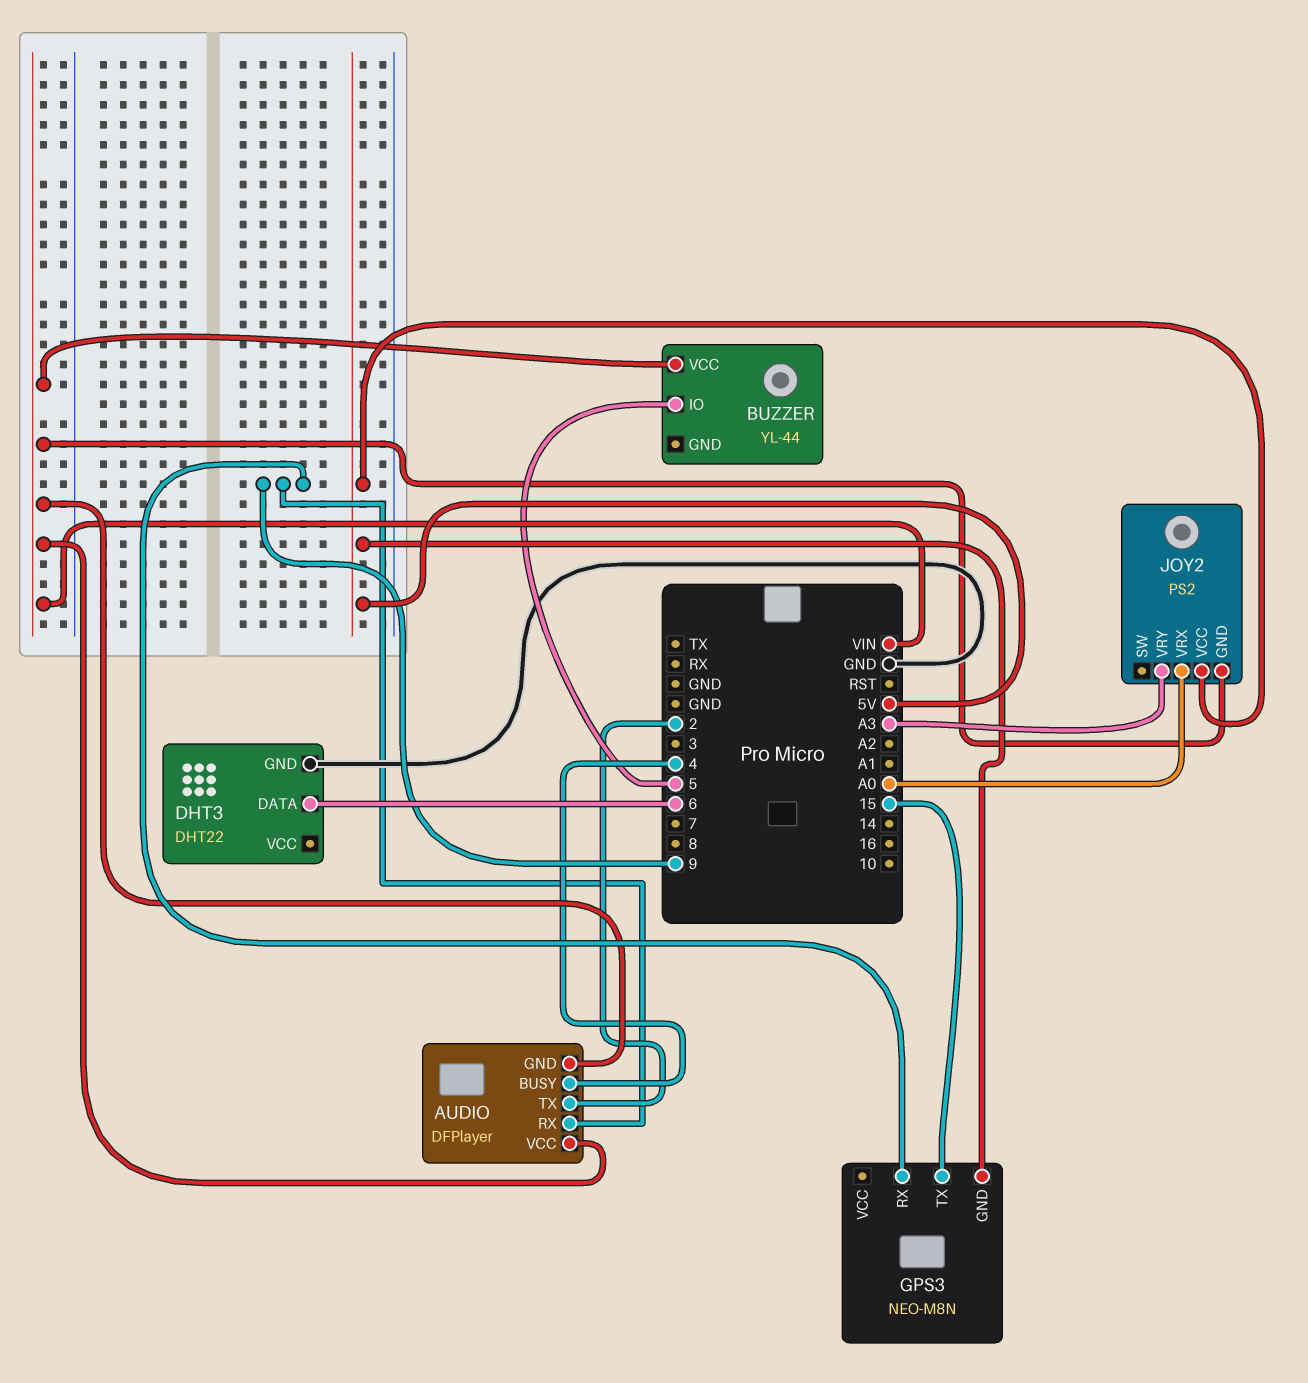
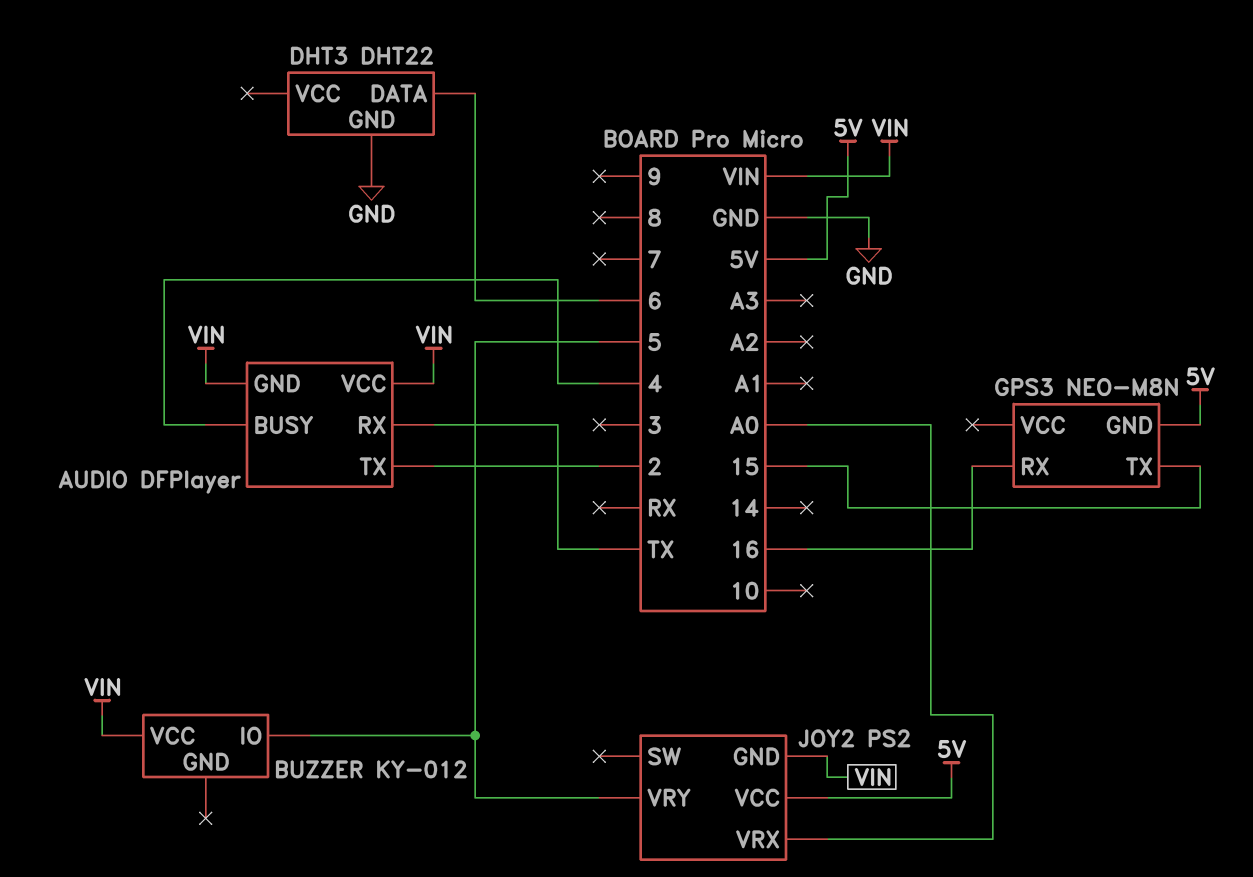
AUDIO pin RX: 9 -> TX
BUZZER: YL-44 -> KY-012
GPS3 pin RX: 9 -> 16
JOY2 pin VRY: A3 -> 5

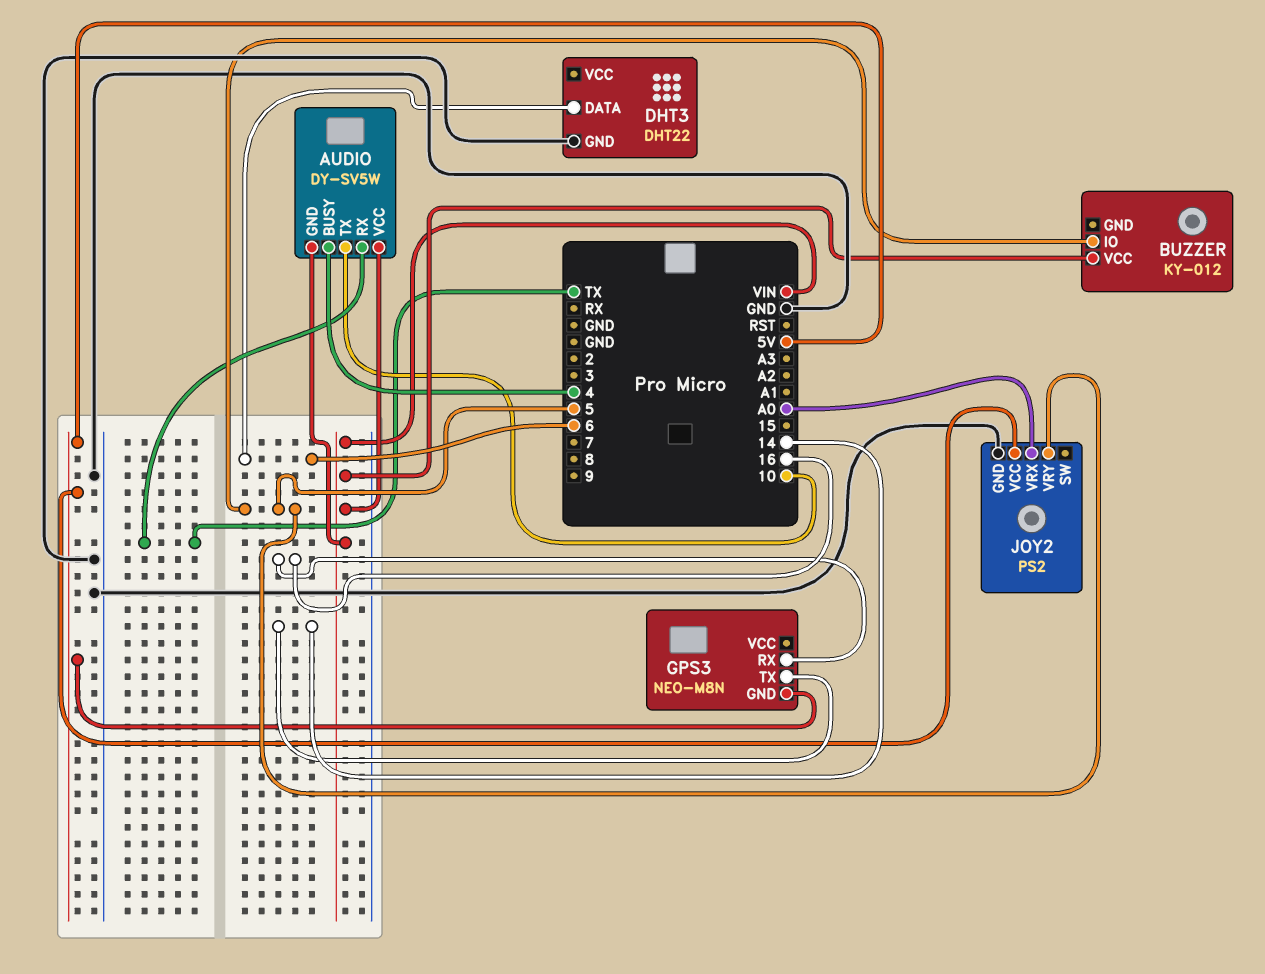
AUDIO: DFPlayer -> DY-SV5W
AUDIO pin TX: 2 -> 10
GPS3 pin TX: 15 -> 14
JOY2 pin GND: VIN -> GND

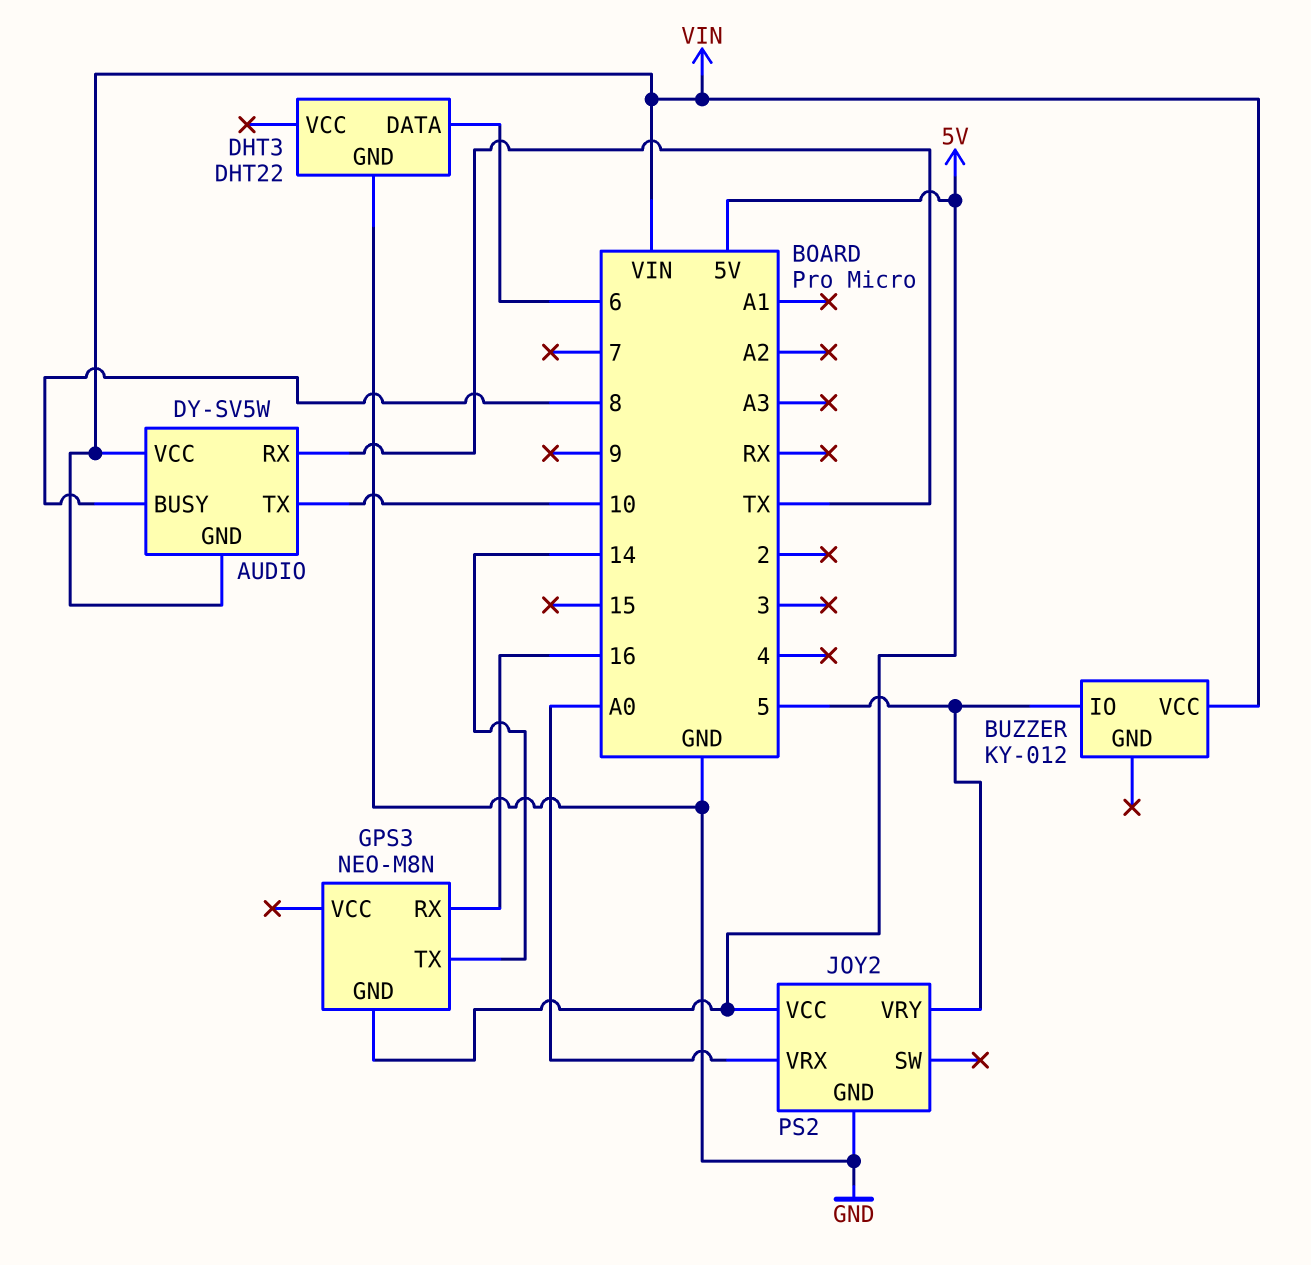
AUDIO pin BUSY: 4 -> 8

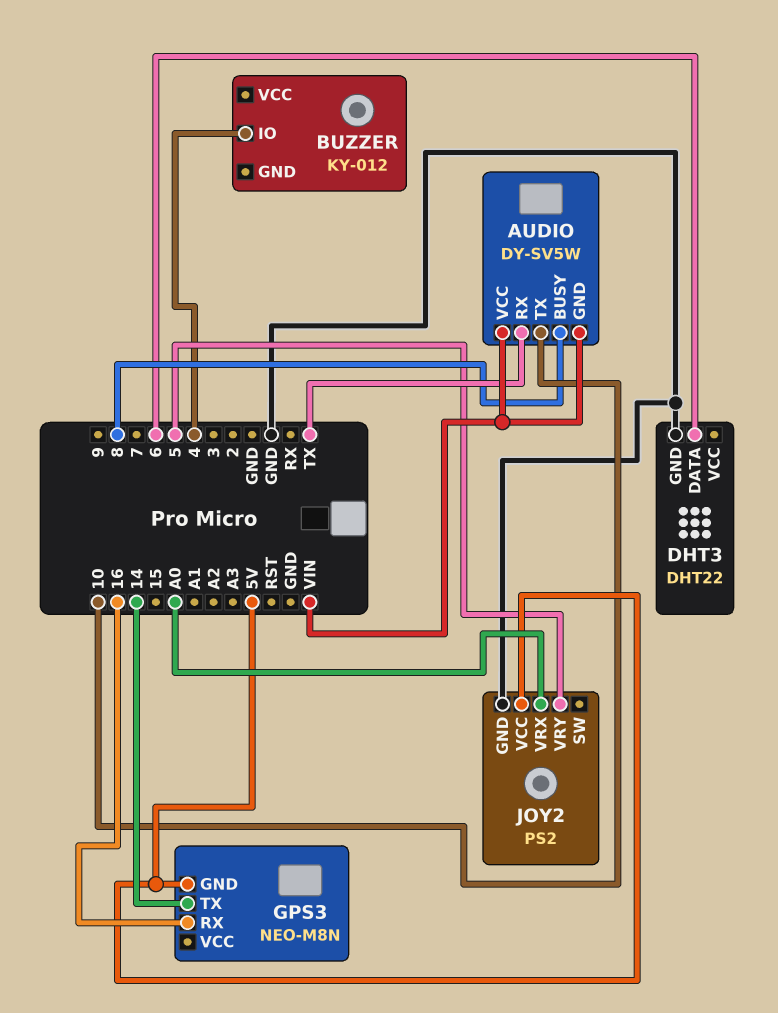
BUZZER pin IO: 5 -> 4
BUZZER pin VCC: VIN -> none

